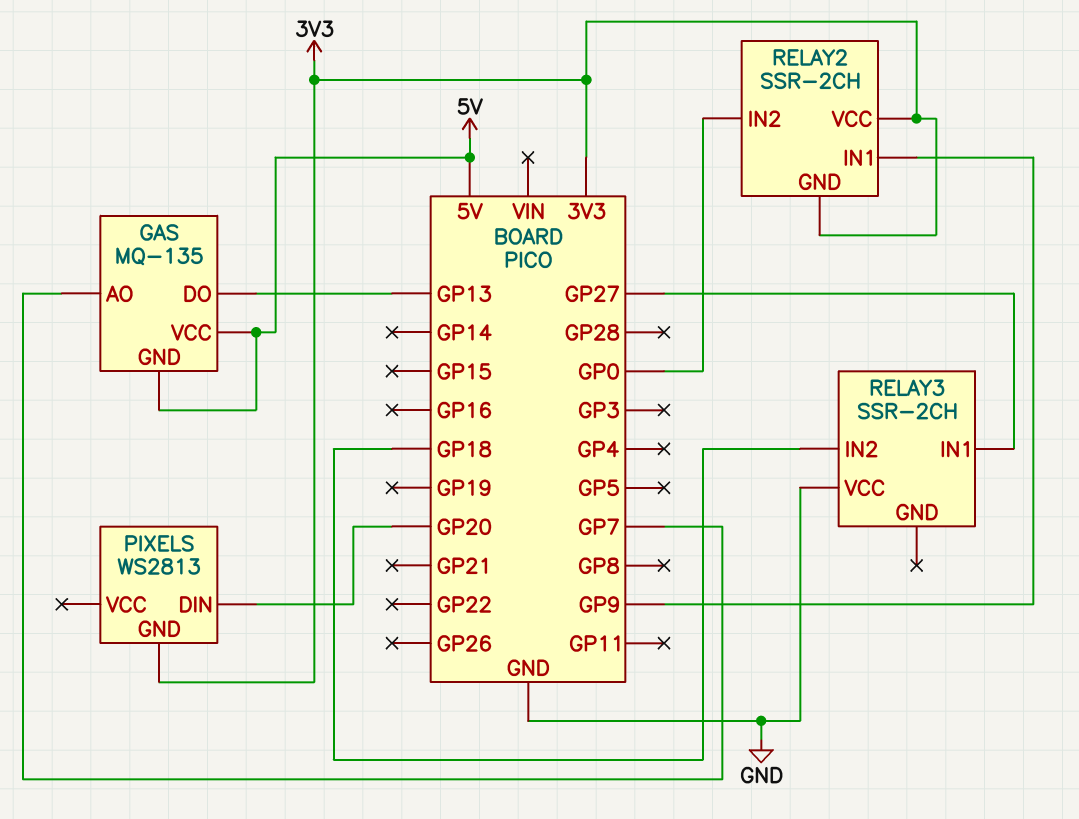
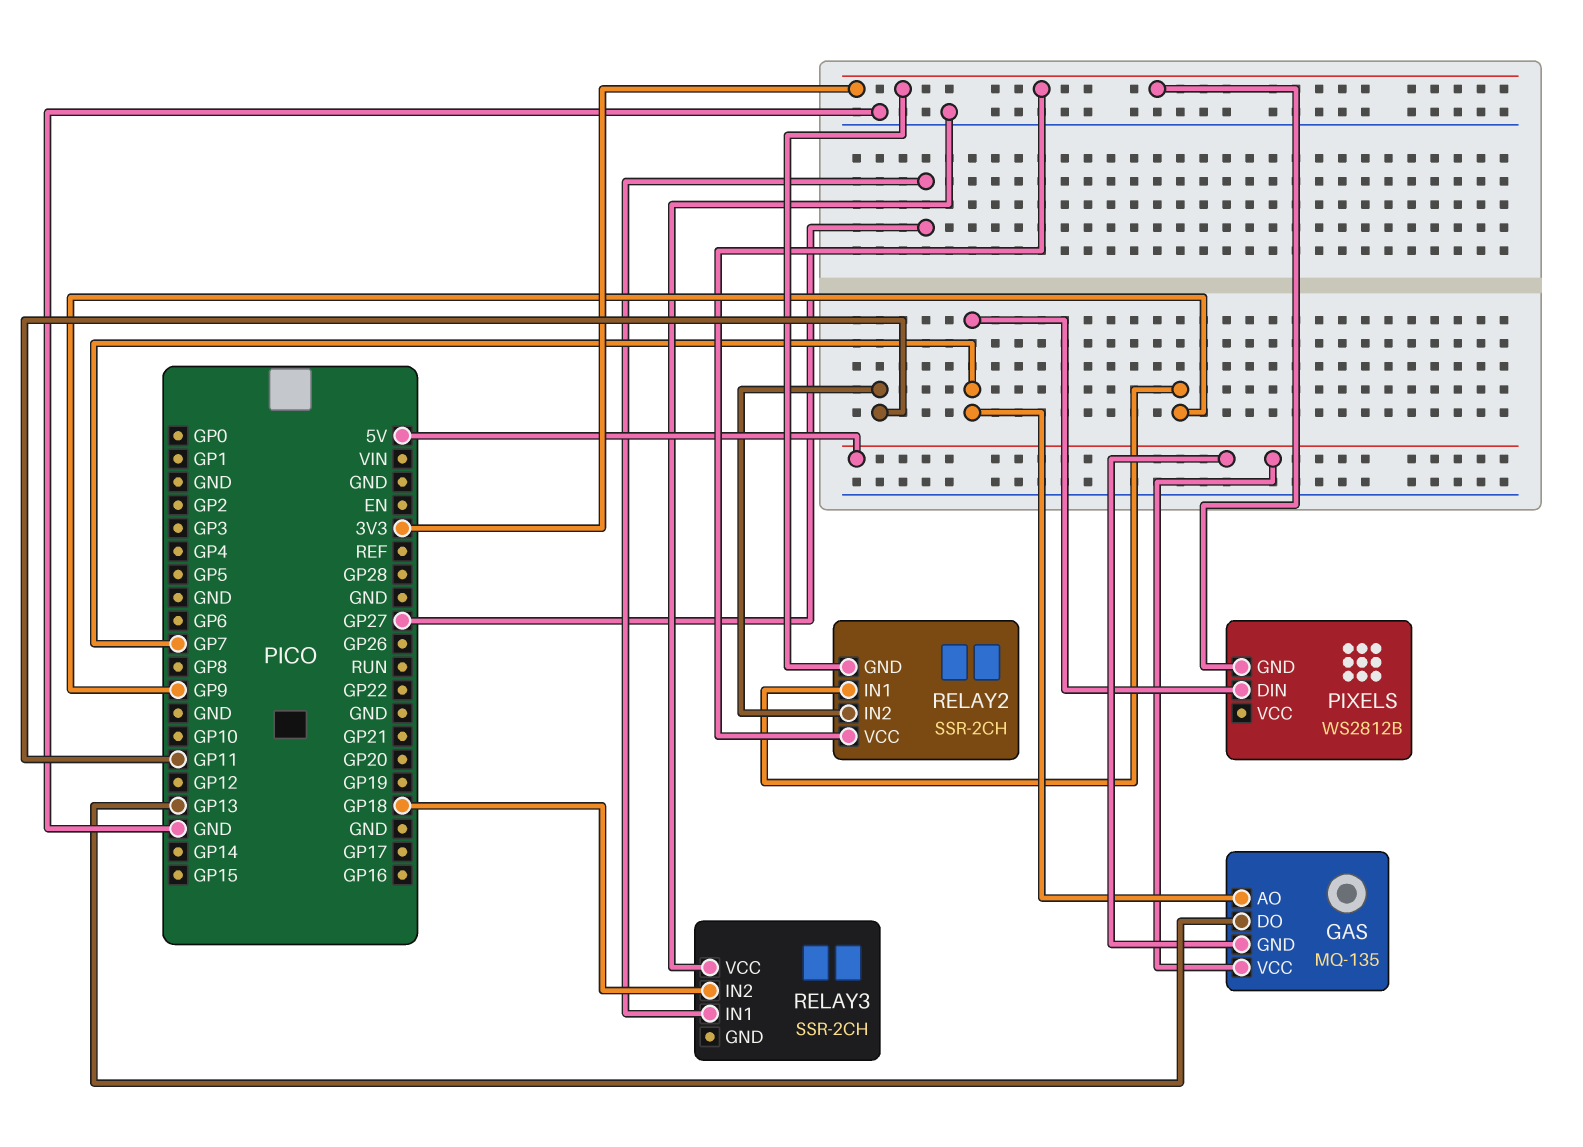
PIXELS: WS2813 -> WS2812B
PIXELS pin DIN: GP20 -> GP7
RELAY2 pin IN2: GP0 -> GP11

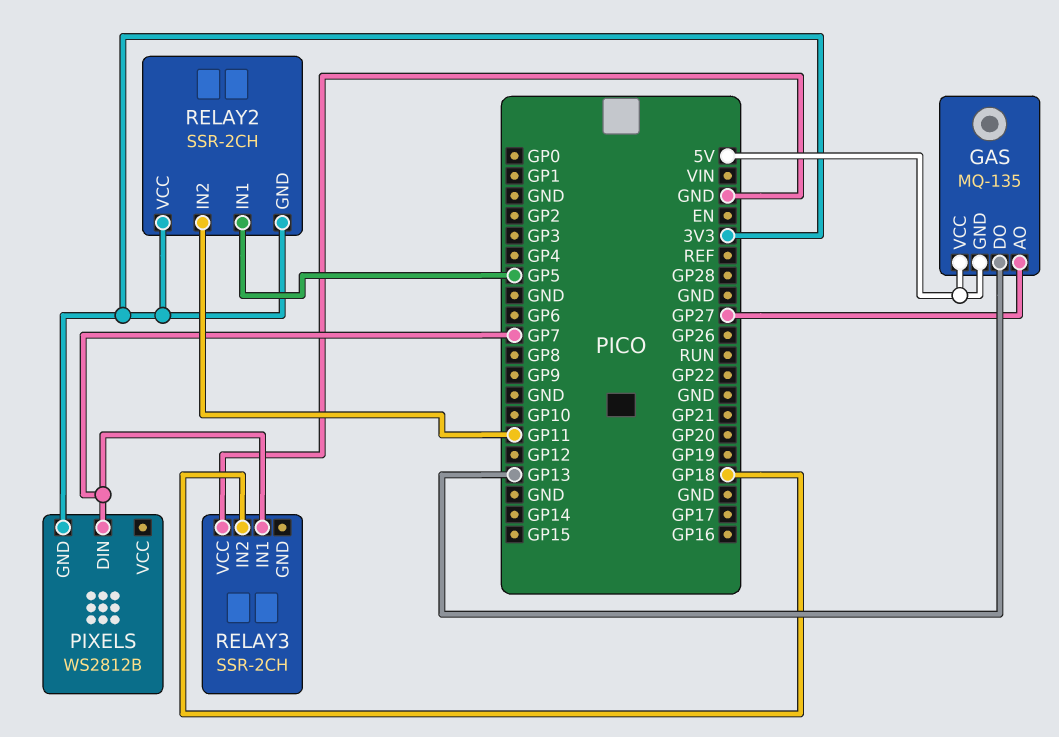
GAS pin AO: GP7 -> GP27
RELAY2 pin IN1: GP9 -> GP5
RELAY3 pin IN1: GP27 -> GP7

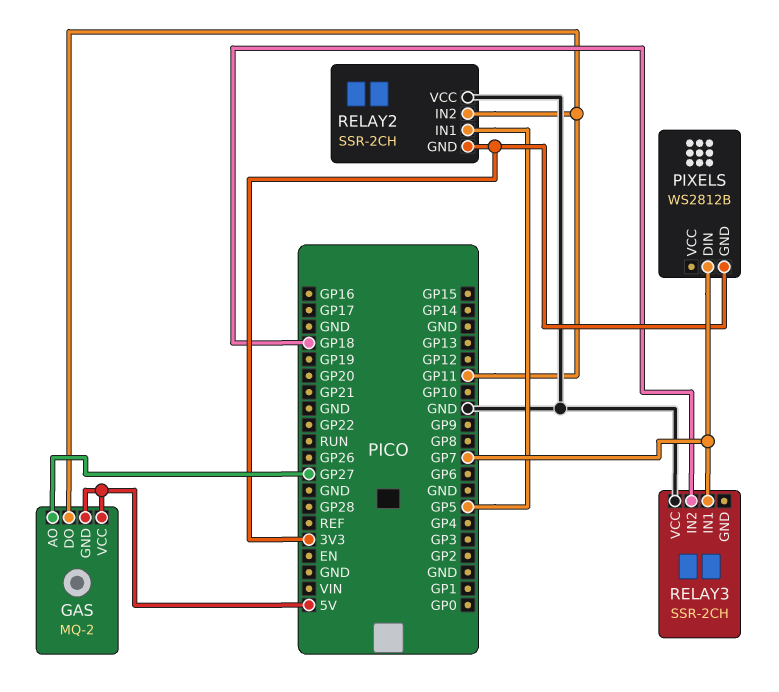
GAS: MQ-135 -> MQ-2
GAS pin DO: GP13 -> GP11
RELAY2 pin VCC: 3V3 -> GND

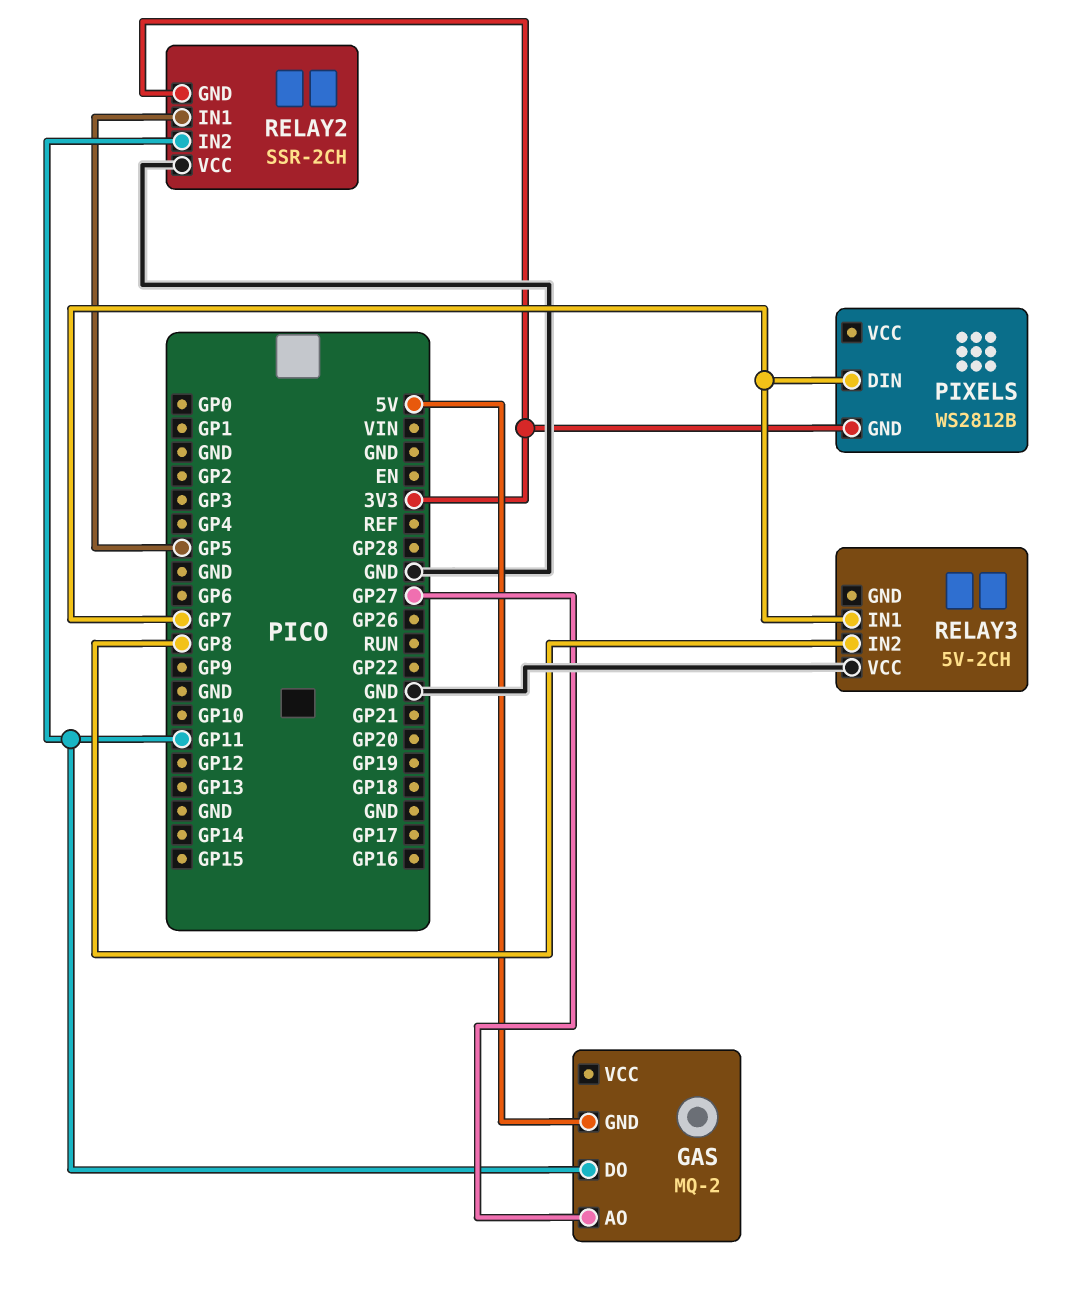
GAS pin VCC: 5V -> none
RELAY3: SSR-2CH -> 5V-2CH
RELAY3 pin IN2: GP18 -> GP8

